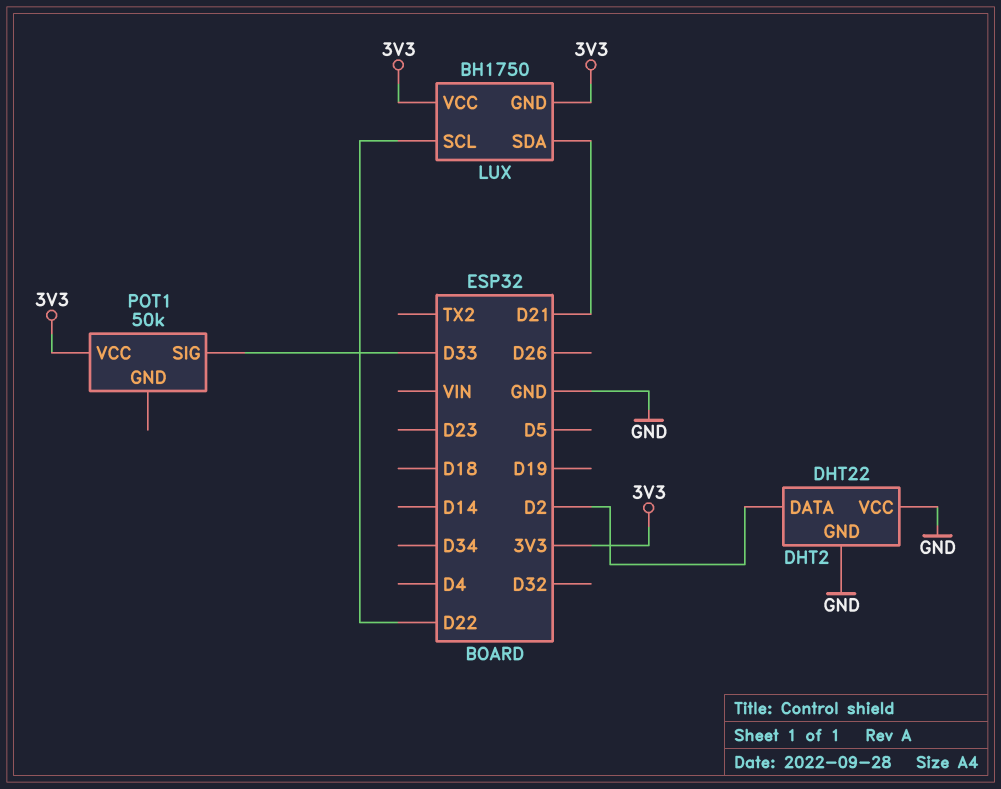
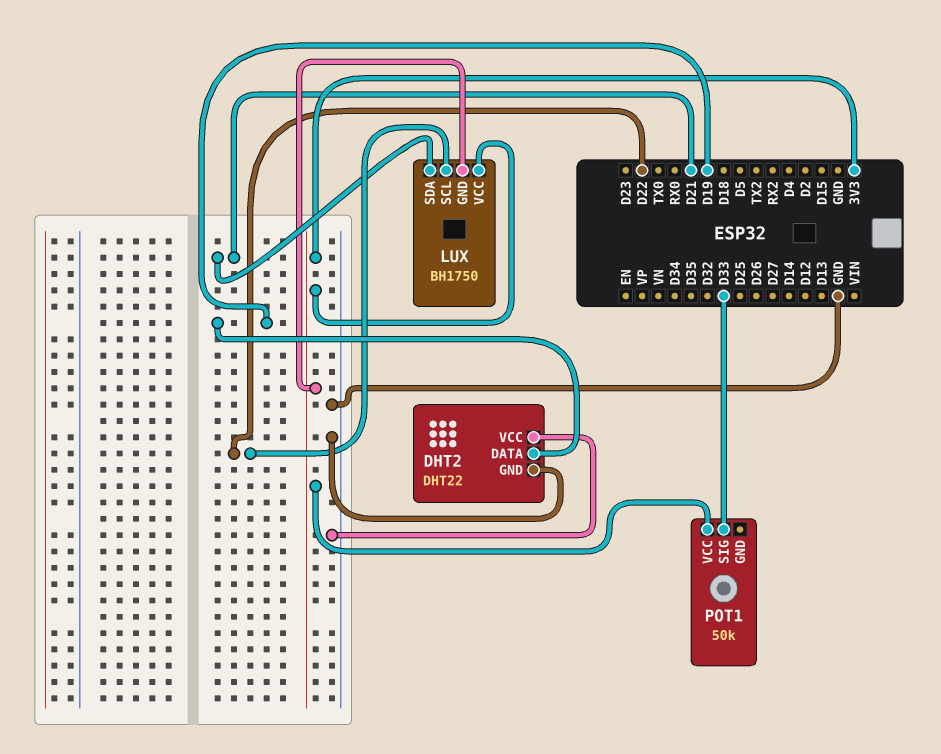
DHT2 pin DATA: D2 -> D19

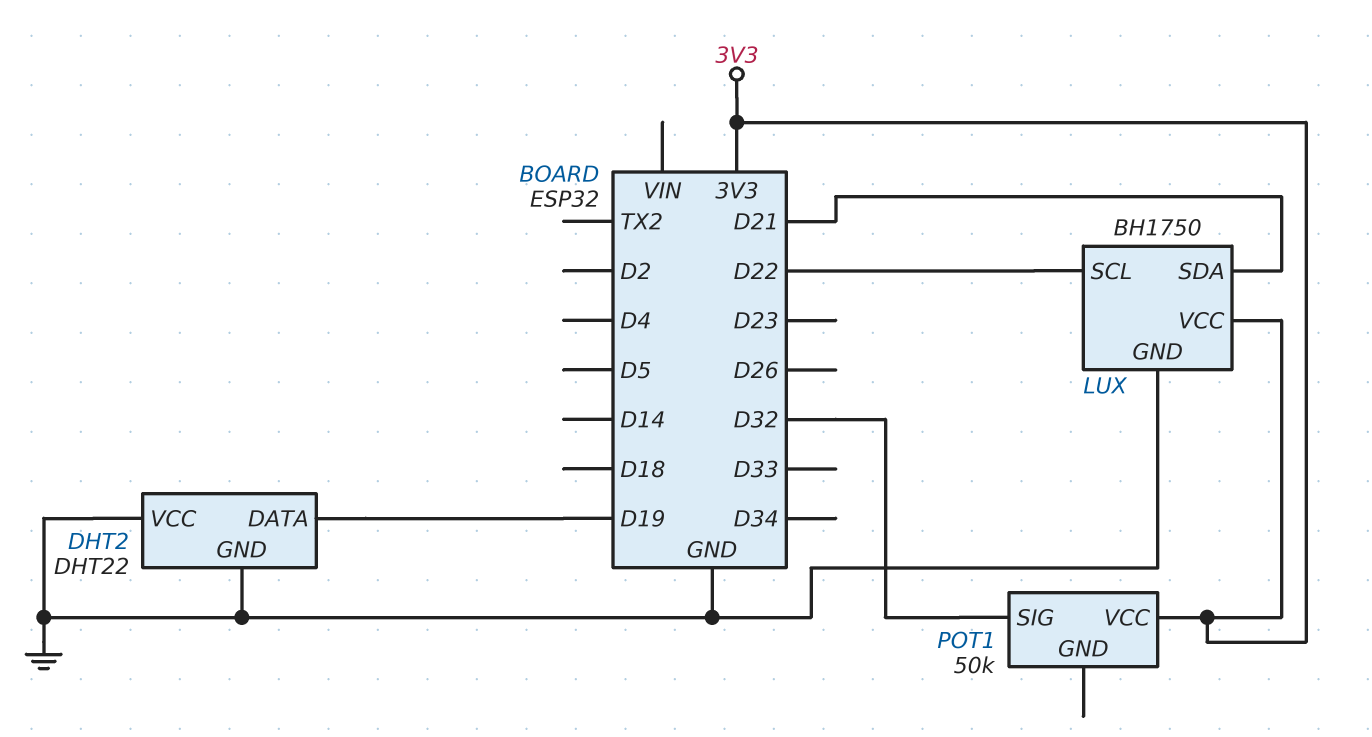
LUX pin GND: 3V3 -> GND
POT1 pin SIG: D33 -> D32

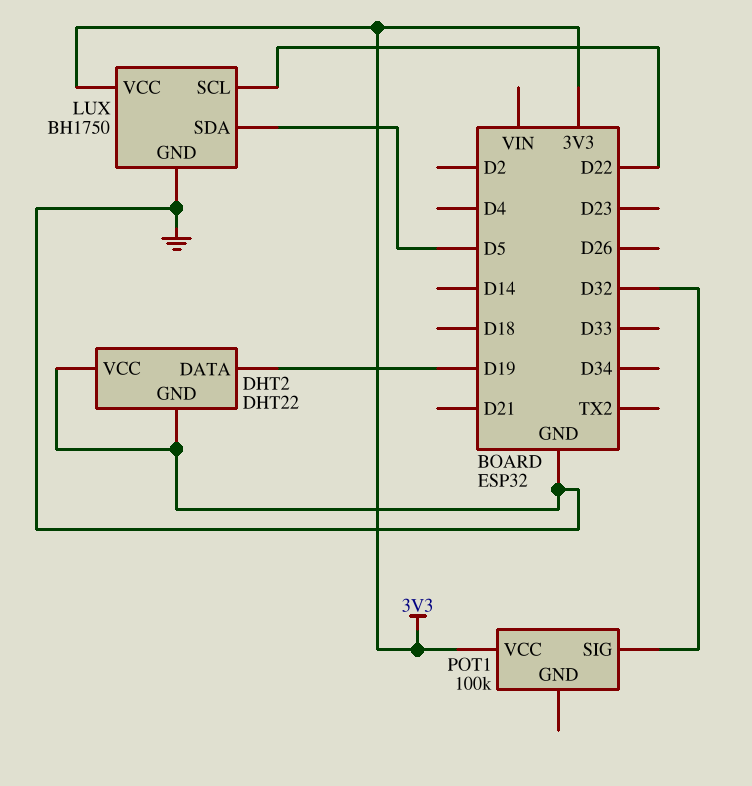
LUX pin SDA: D21 -> D5
POT1: 50k -> 100k

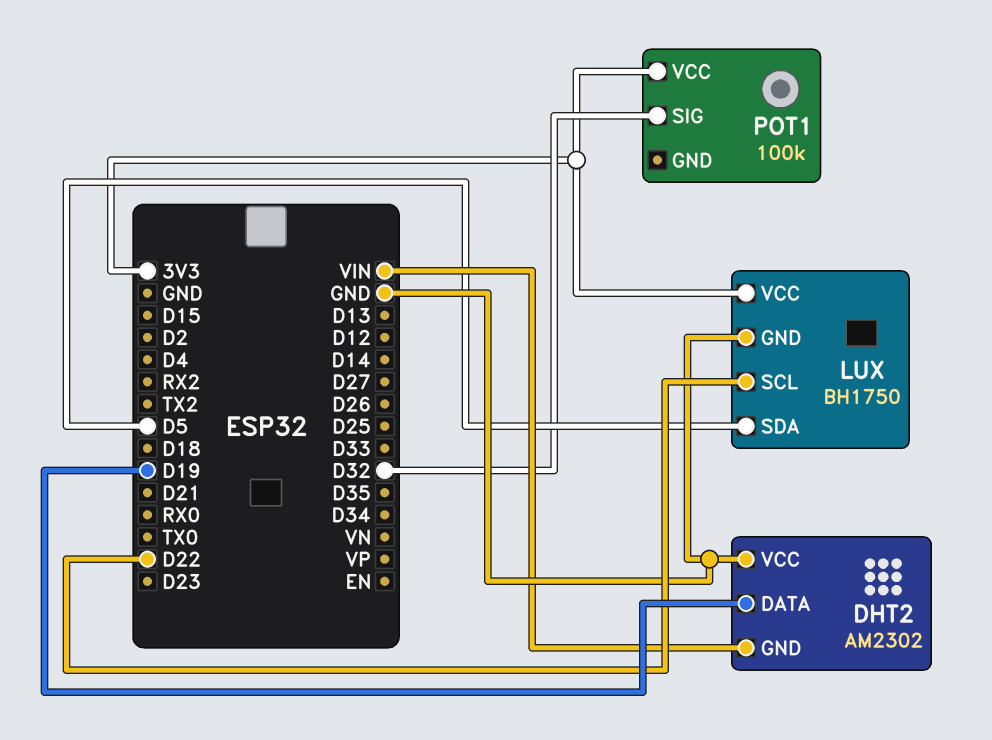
DHT2: DHT22 -> AM2302
DHT2 pin GND: GND -> VIN

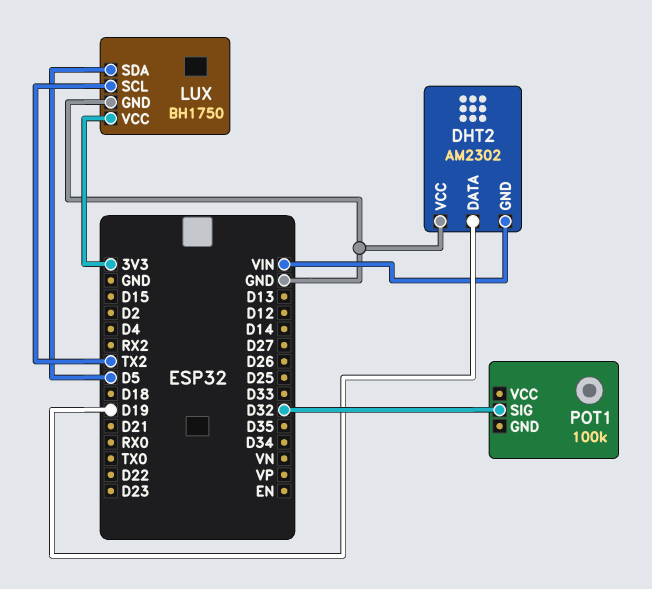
LUX pin SCL: D22 -> TX2
POT1 pin VCC: 3V3 -> none

